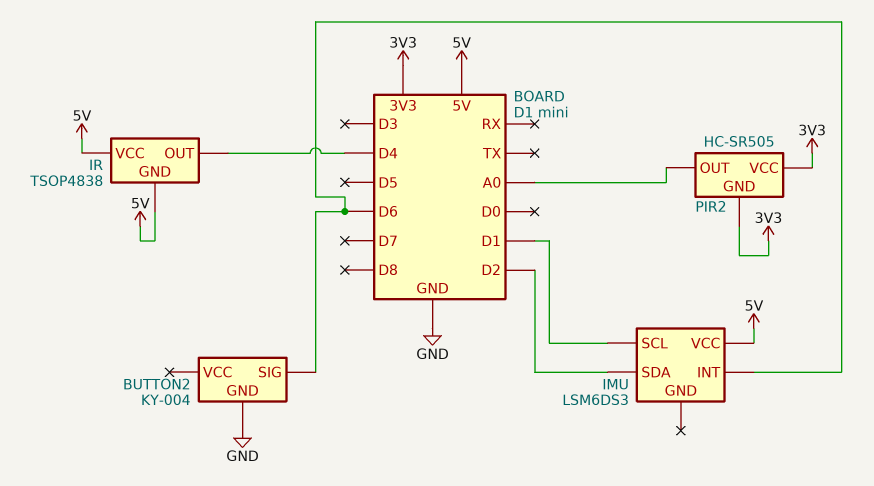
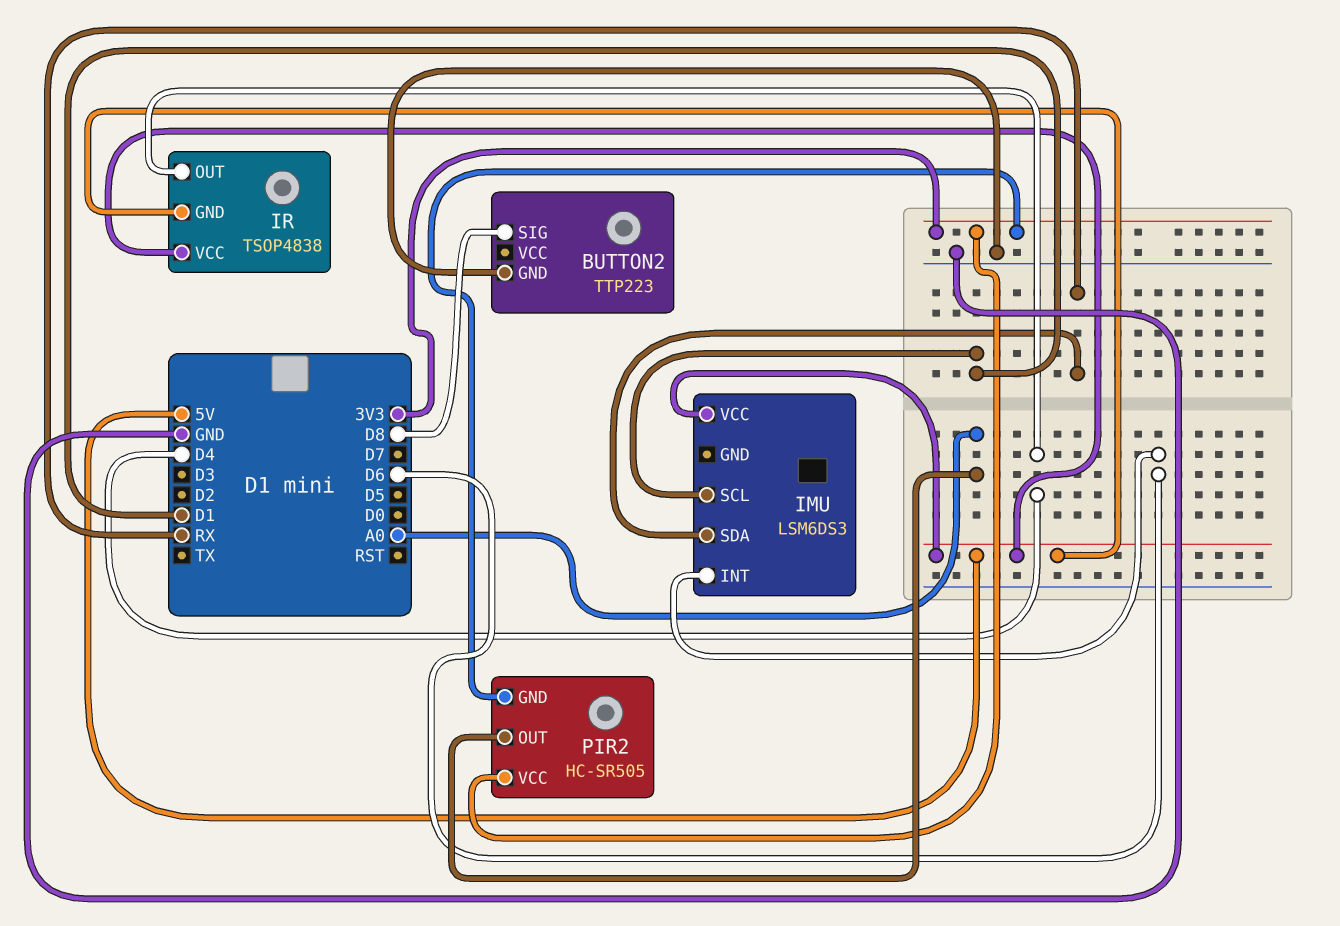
BUTTON2: KY-004 -> TTP223
BUTTON2 pin SIG: D6 -> D8
IMU pin SDA: D2 -> RX

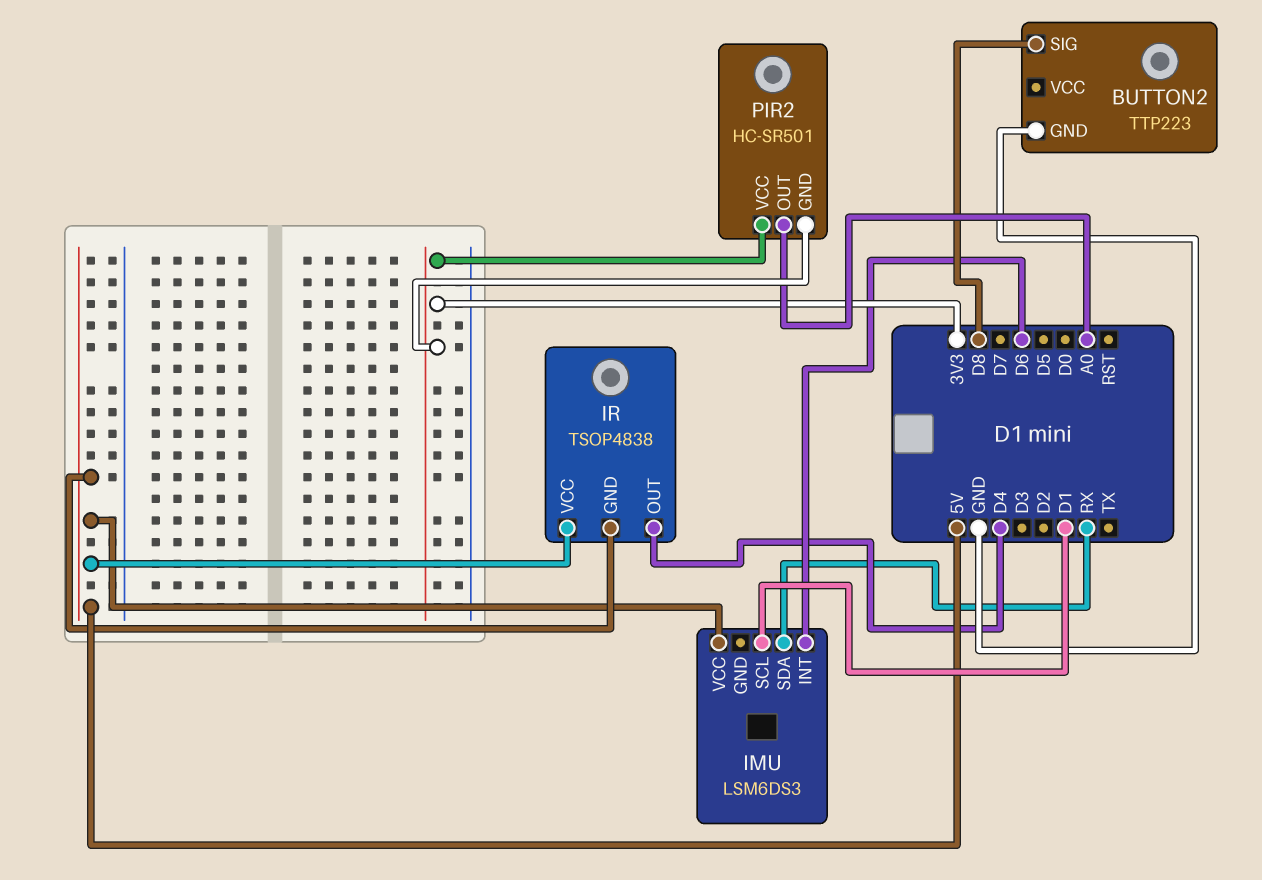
PIR2: HC-SR505 -> HC-SR501

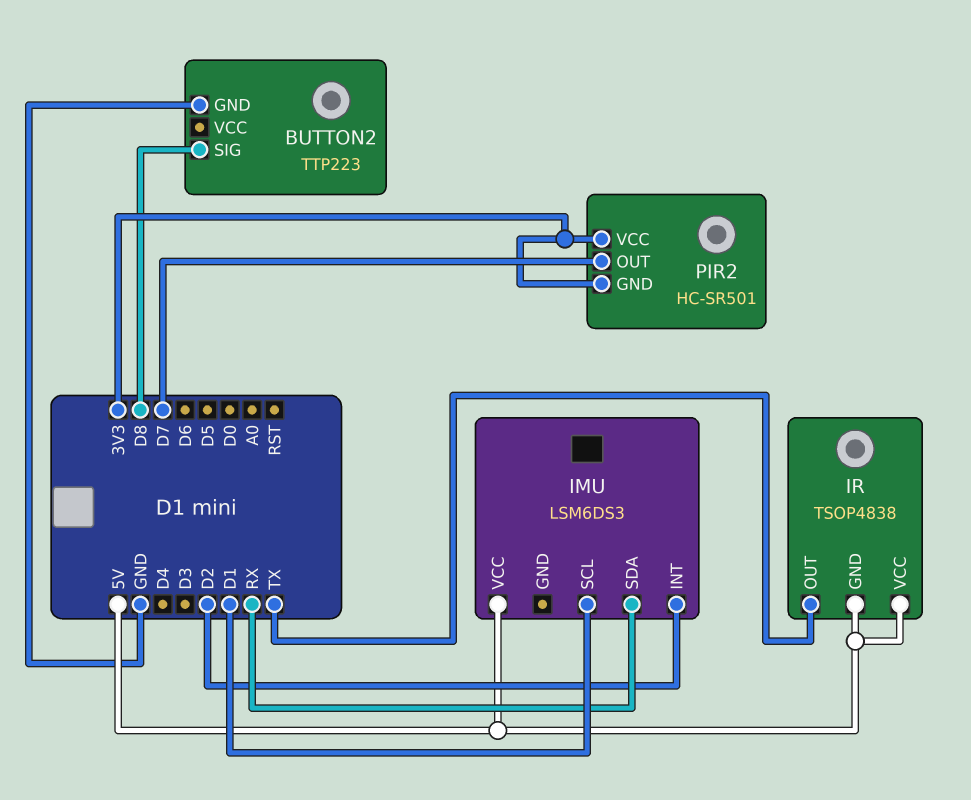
IMU pin INT: D6 -> D2
IR pin OUT: D4 -> TX
PIR2 pin OUT: A0 -> D7

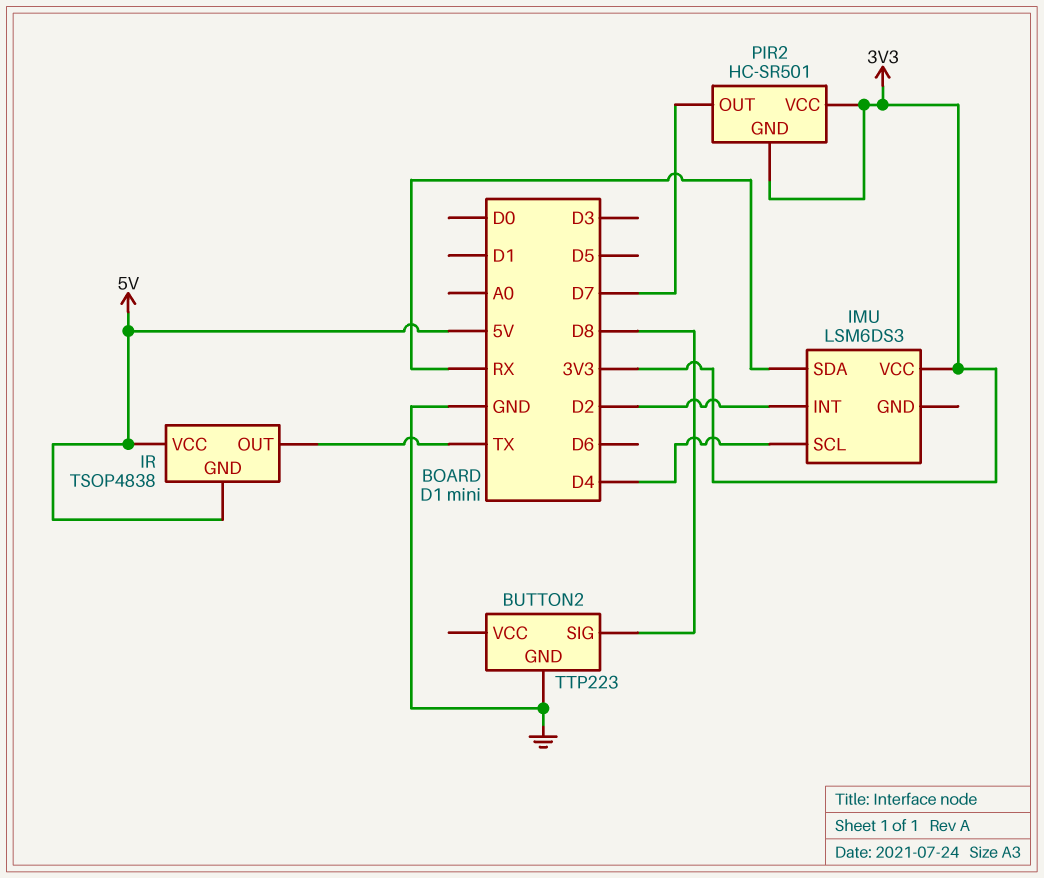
IMU pin SCL: D1 -> D4
IMU pin VCC: 5V -> 3V3

